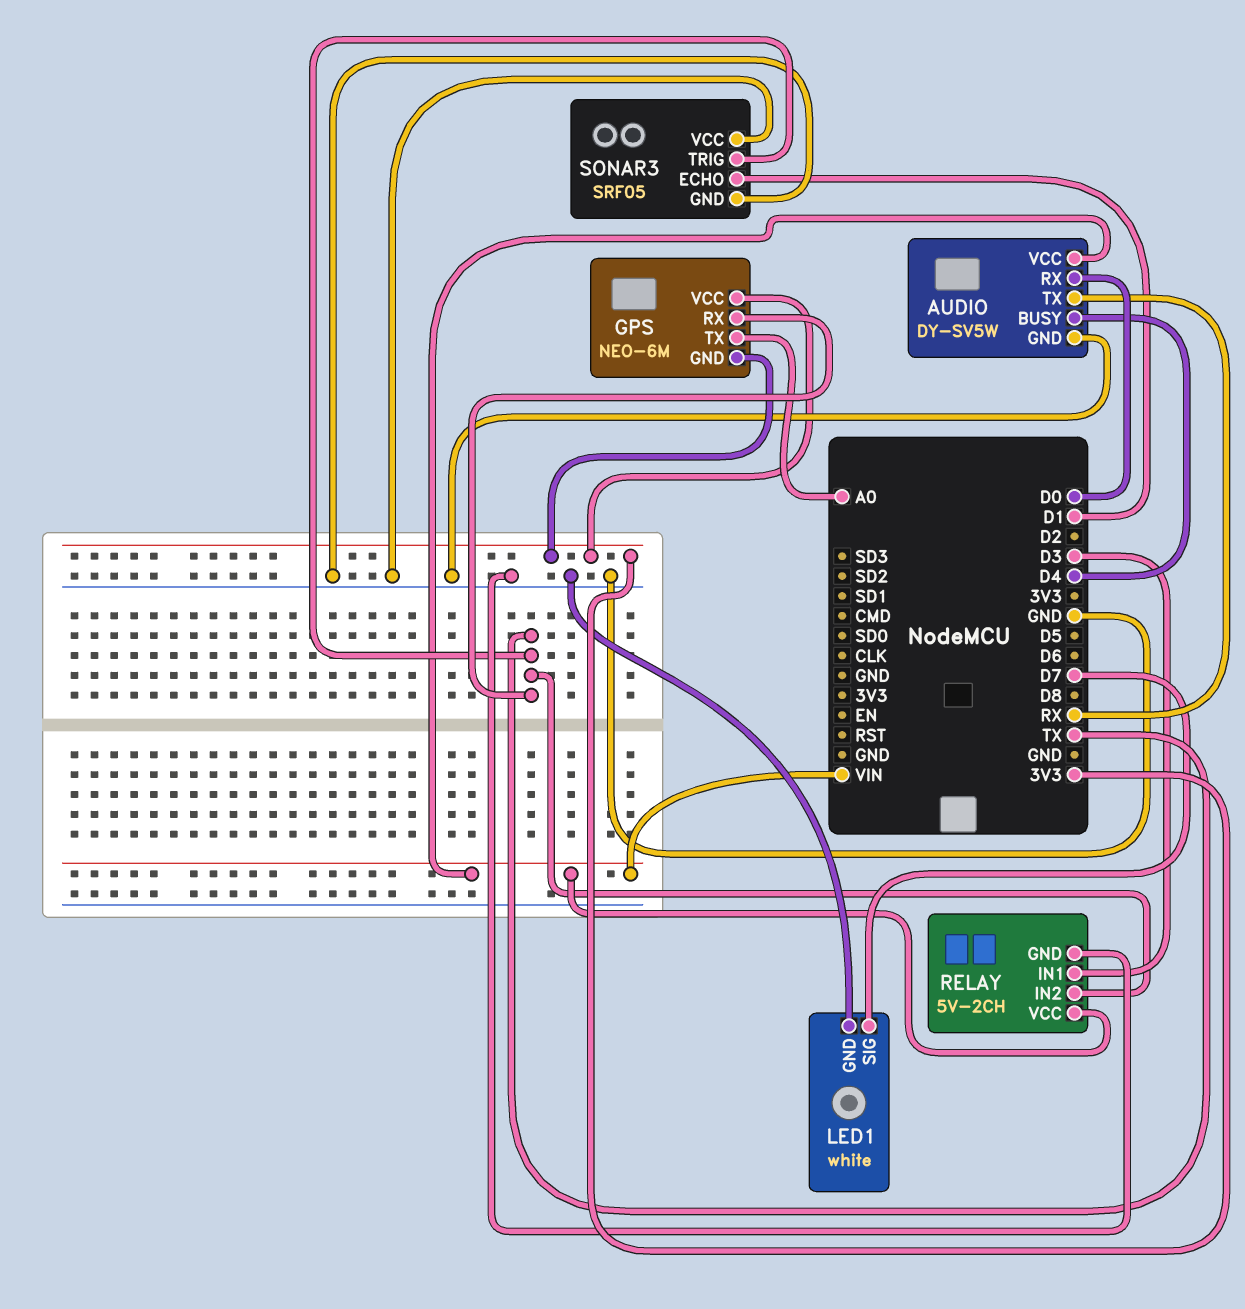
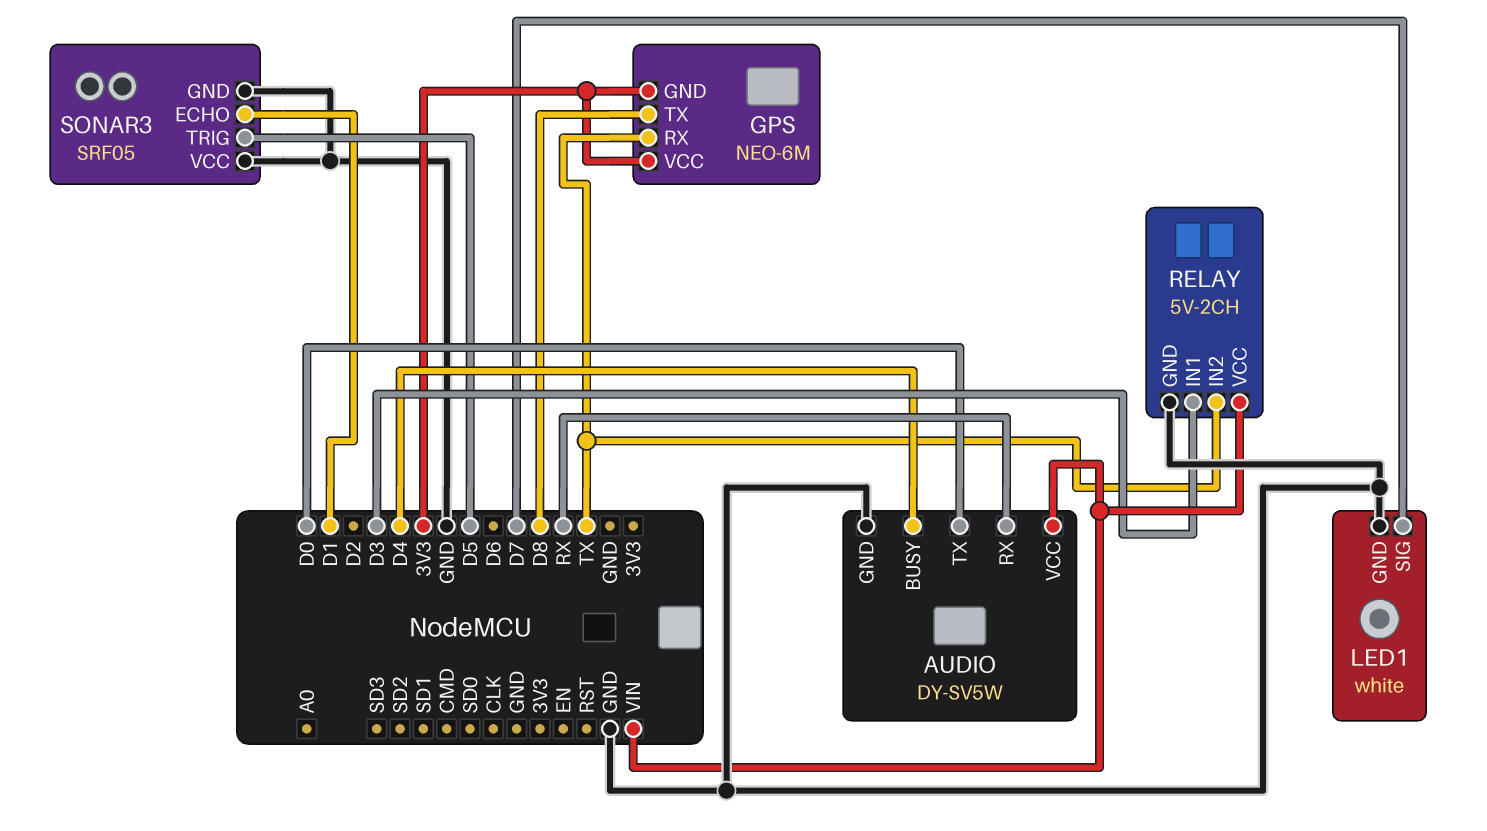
AUDIO pin RX: D0 -> RX
AUDIO pin TX: RX -> D0
GPS pin TX: A0 -> D8
SONAR3 pin TRIG: TX -> D5

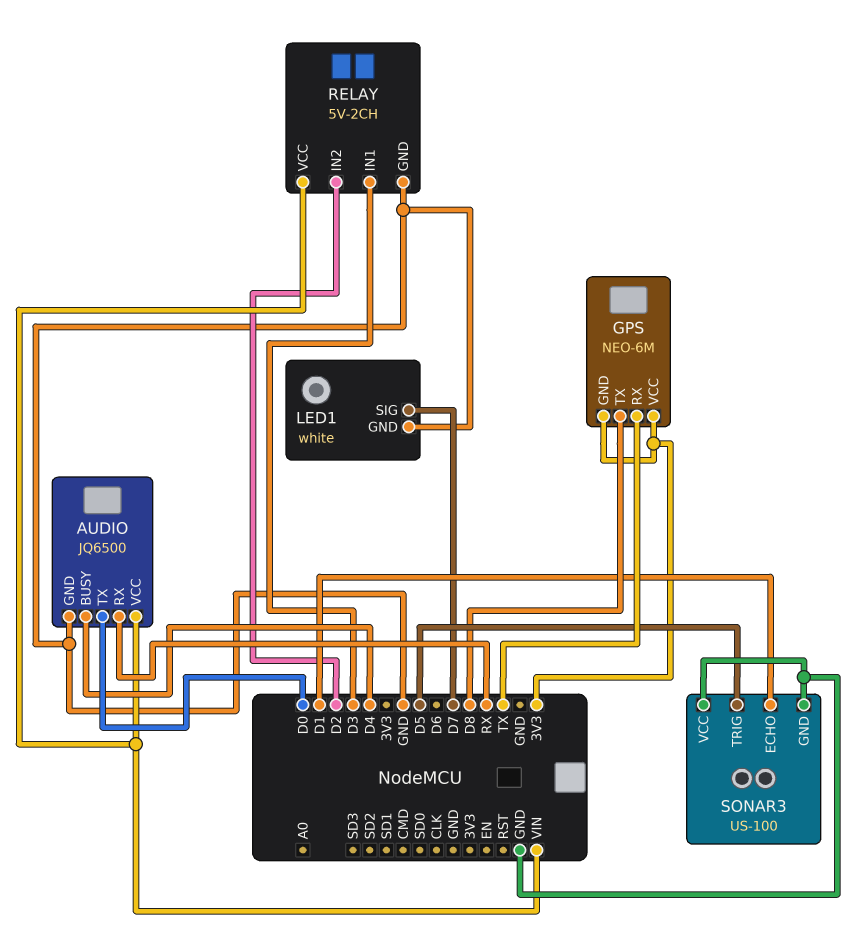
AUDIO: DY-SV5W -> JQ6500
RELAY pin IN2: TX -> D2
SONAR3: SRF05 -> US-100

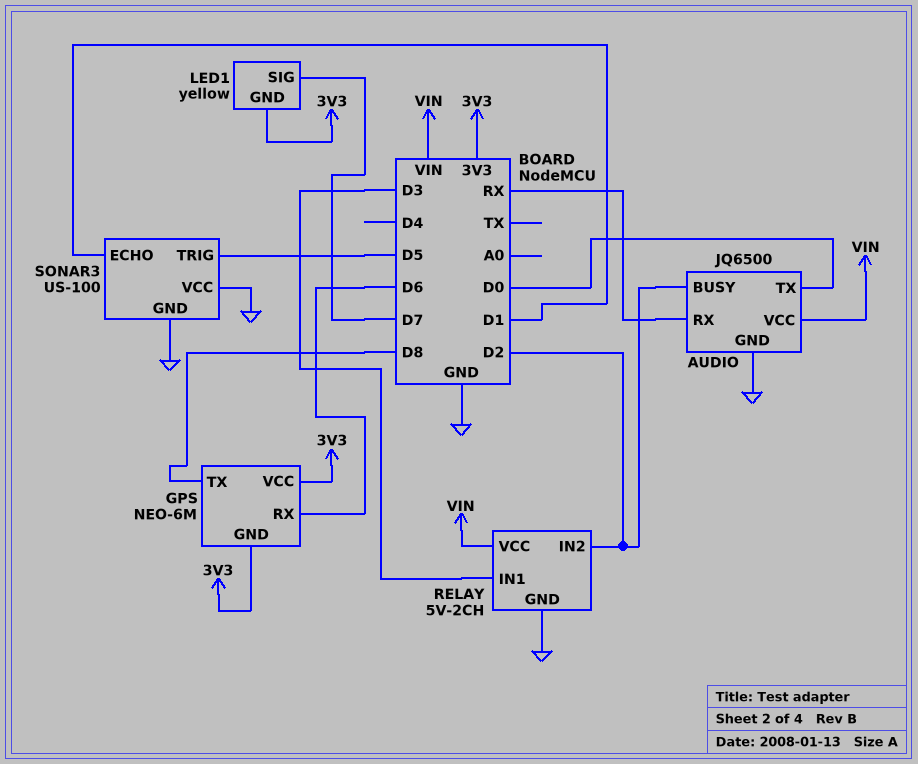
AUDIO pin BUSY: D4 -> D2
GPS pin RX: TX -> D6
LED1: white -> yellow
LED1 pin GND: GND -> 3V3

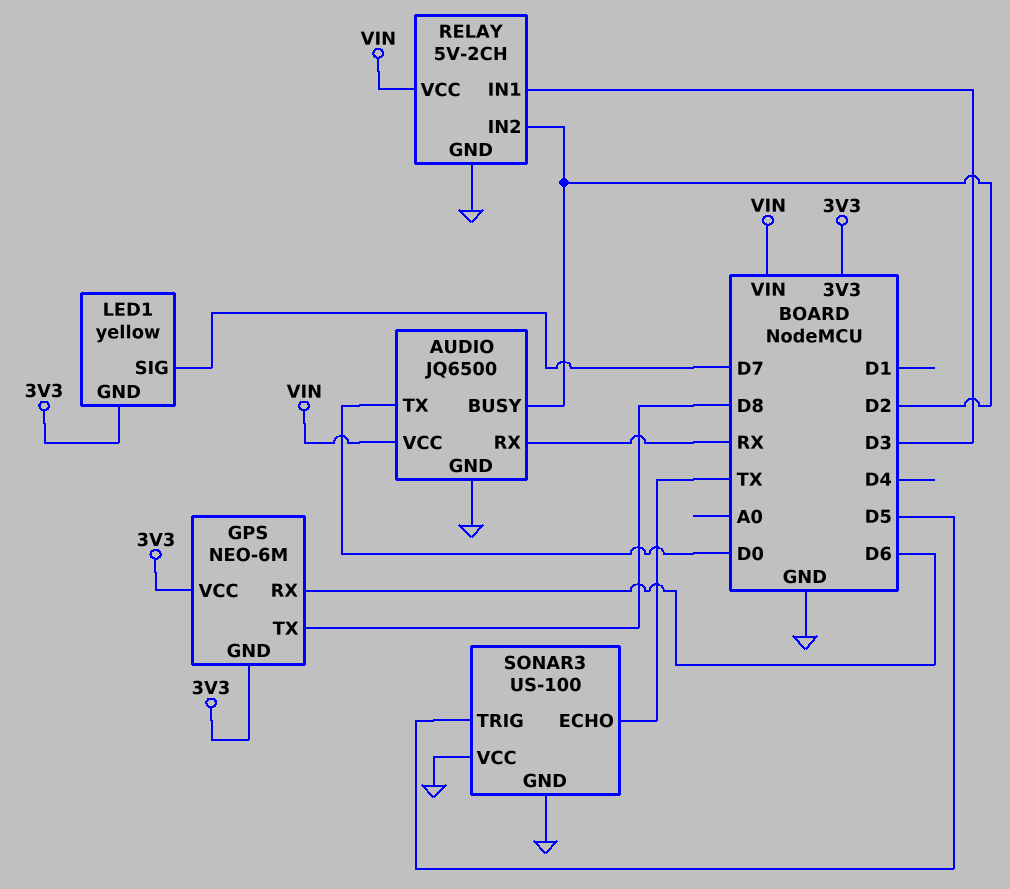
SONAR3 pin ECHO: D1 -> TX

